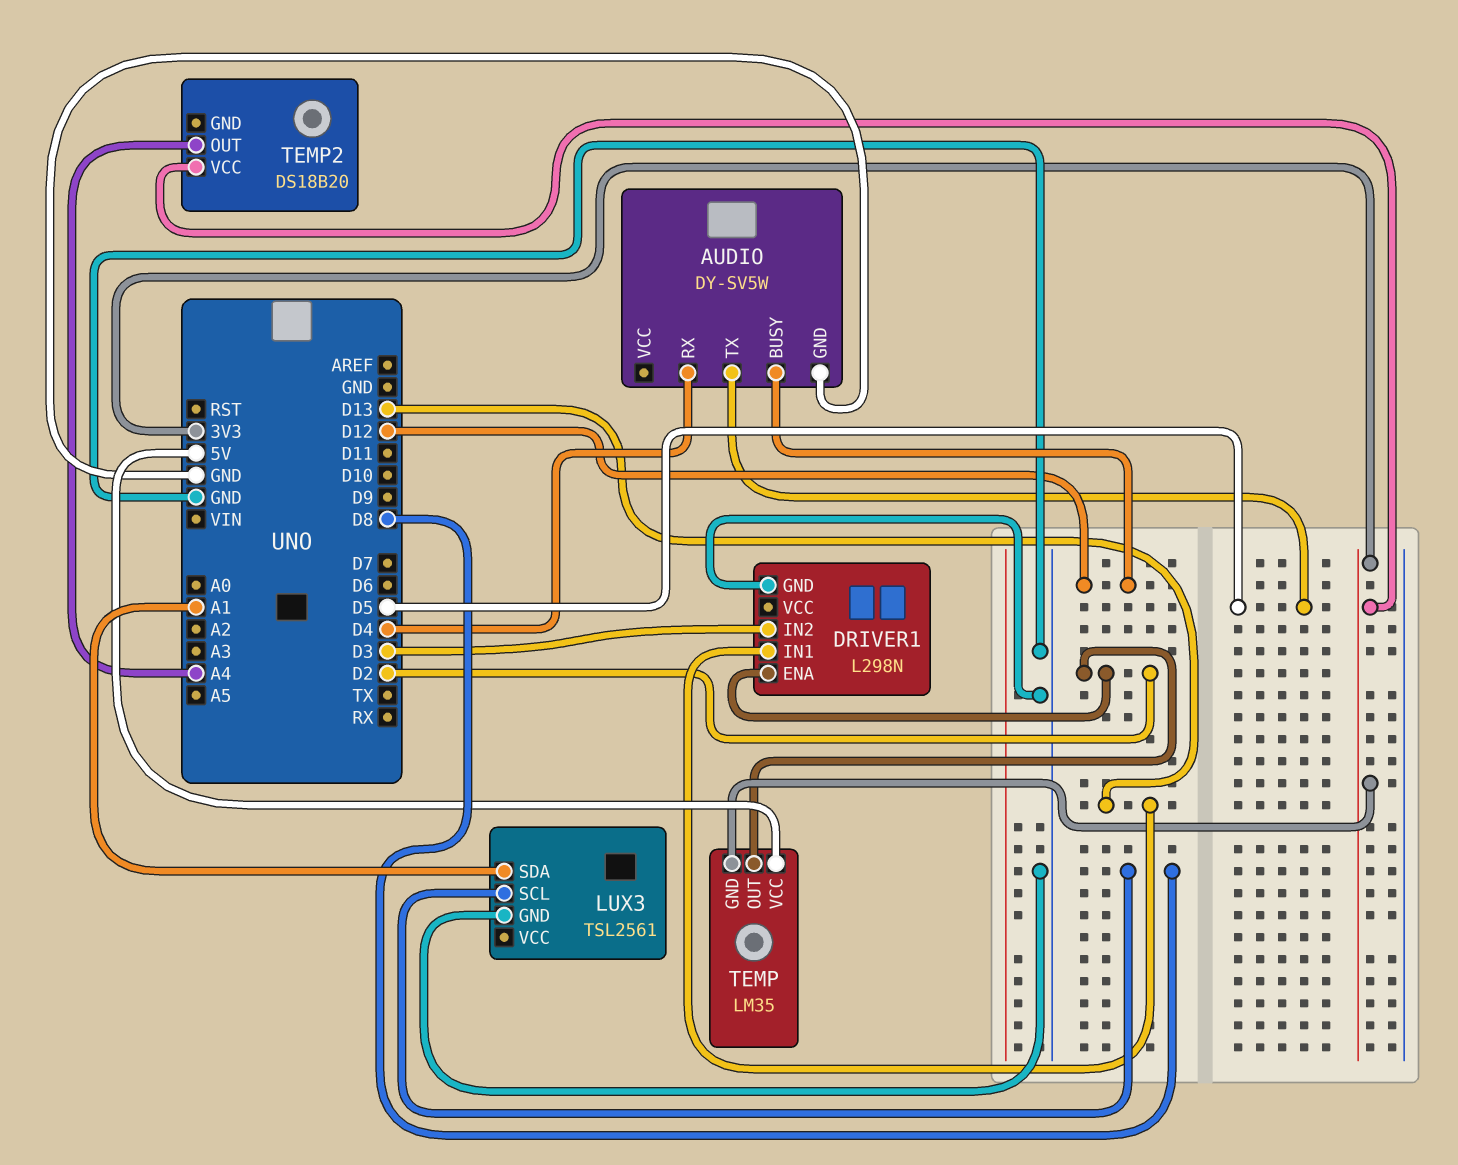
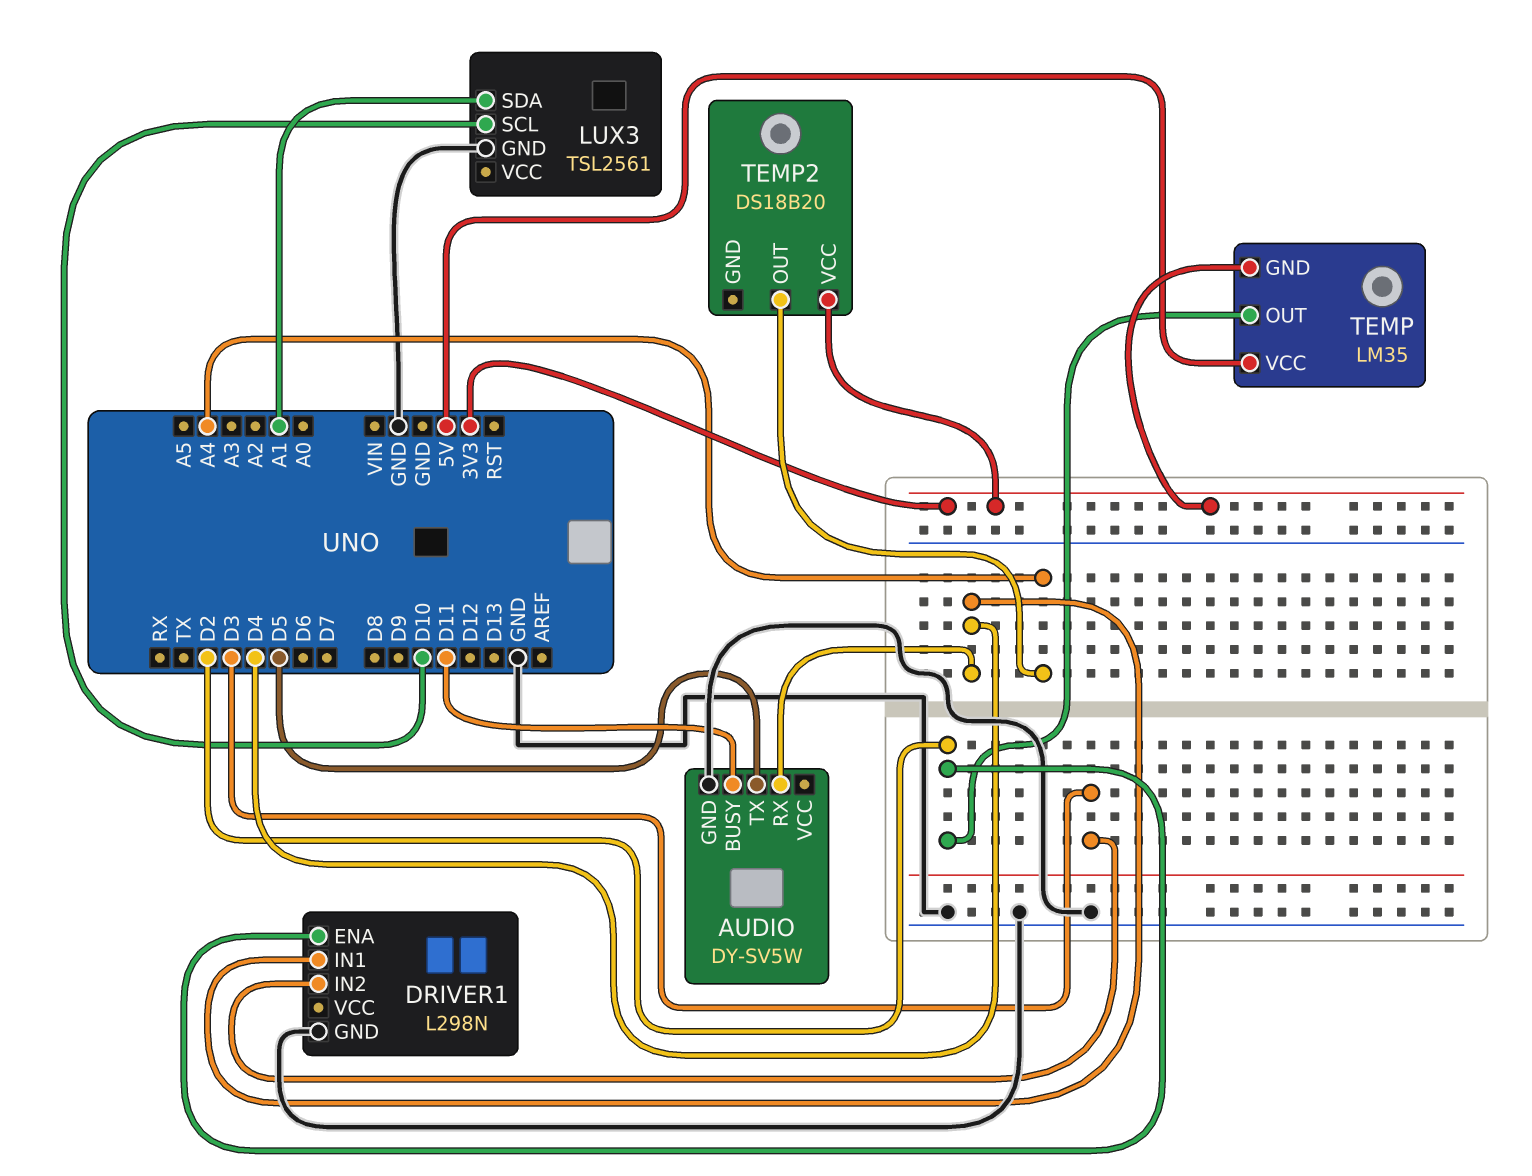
AUDIO pin BUSY: D12 -> D11
DRIVER1 pin IN1: D13 -> D4
LUX3 pin SCL: D8 -> D10

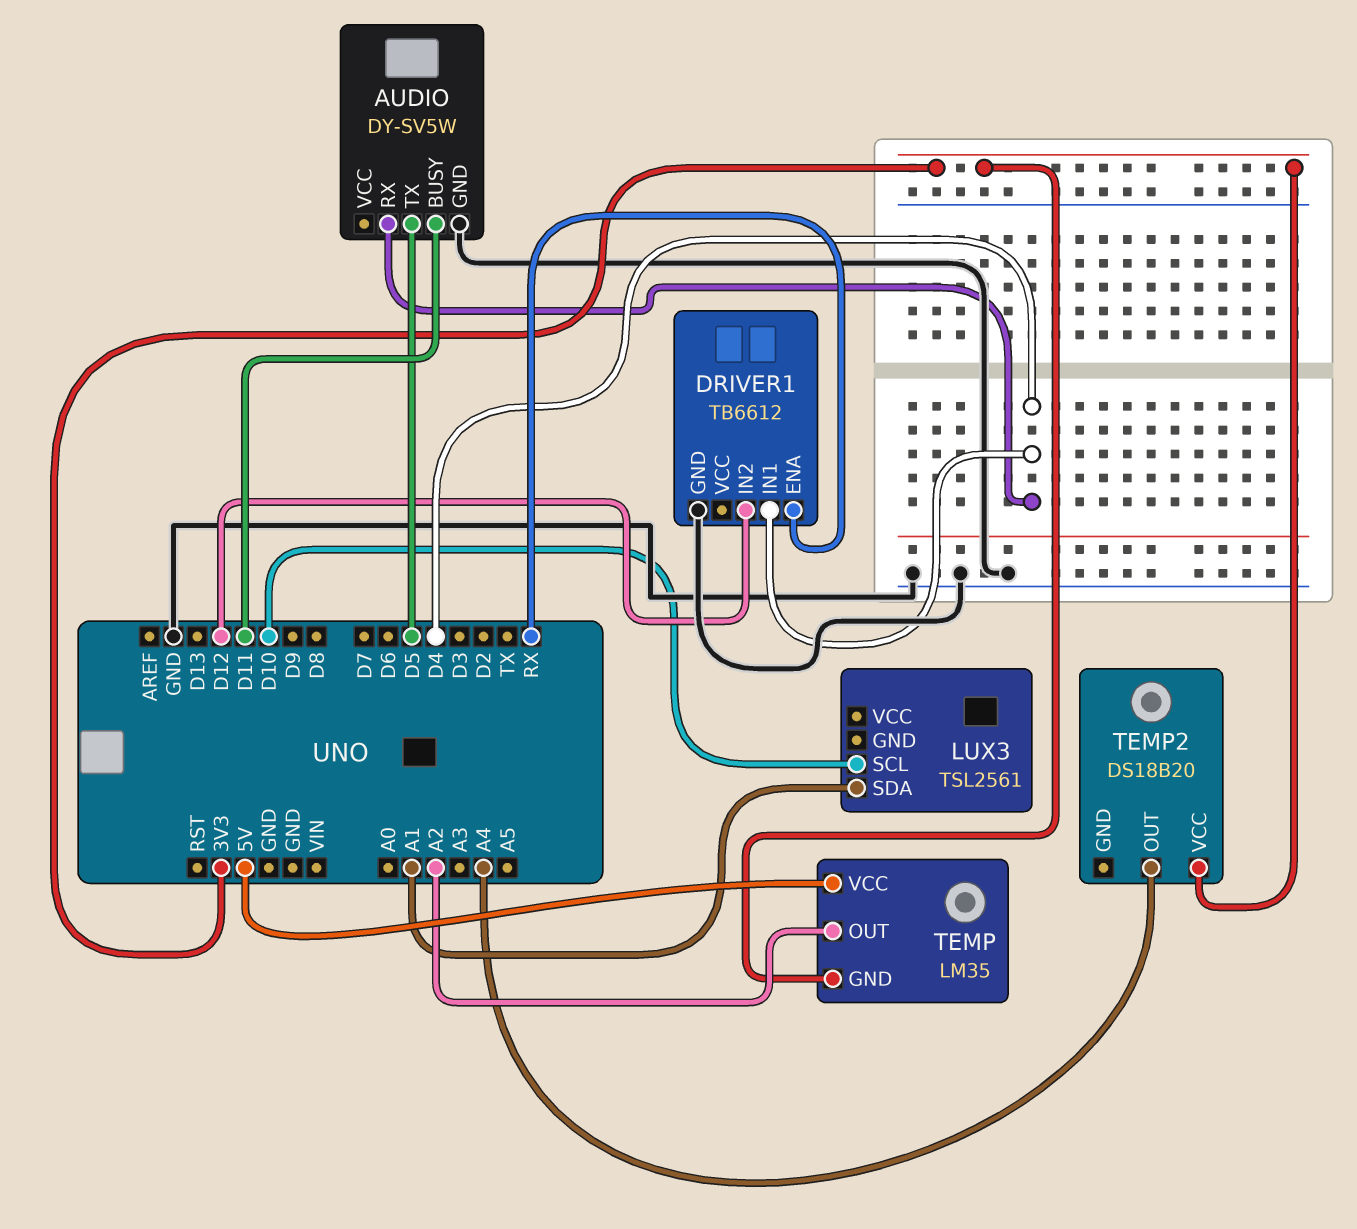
DRIVER1: L298N -> TB6612
DRIVER1 pin ENA: D2 -> RX
DRIVER1 pin IN2: D3 -> D12
LUX3 pin GND: GND -> none
TEMP pin OUT: D2 -> A2

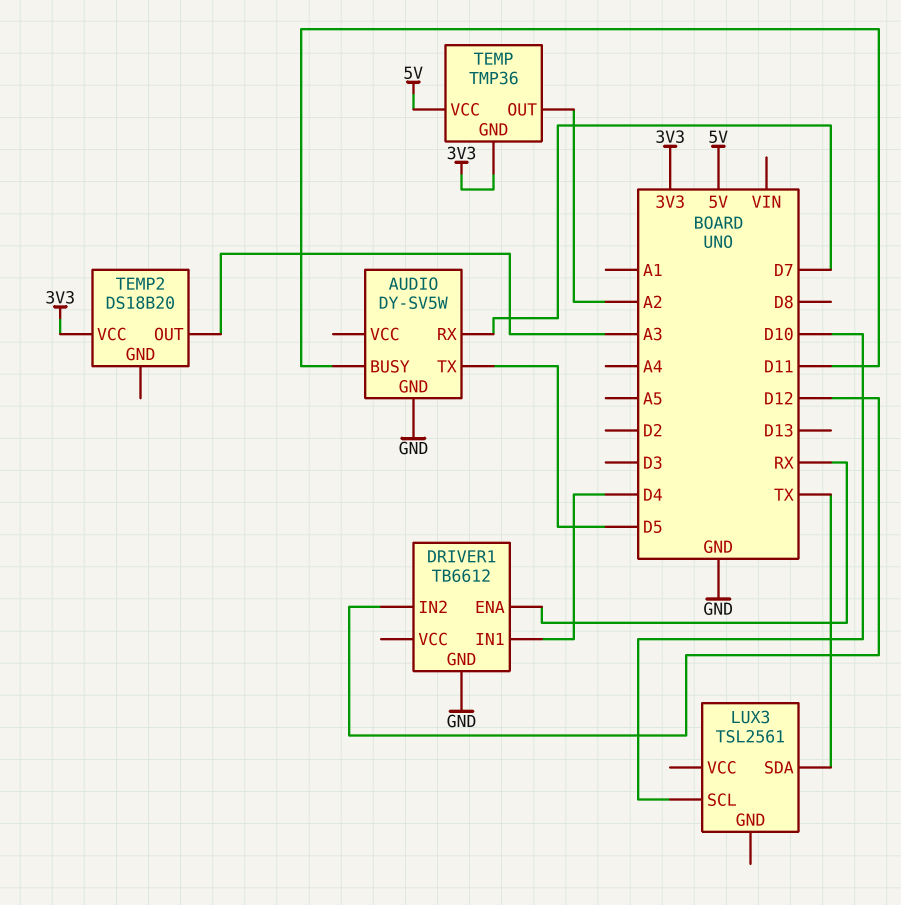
AUDIO pin RX: D4 -> D7
LUX3 pin SDA: A1 -> TX
TEMP: LM35 -> TMP36
TEMP2 pin OUT: A4 -> A3

